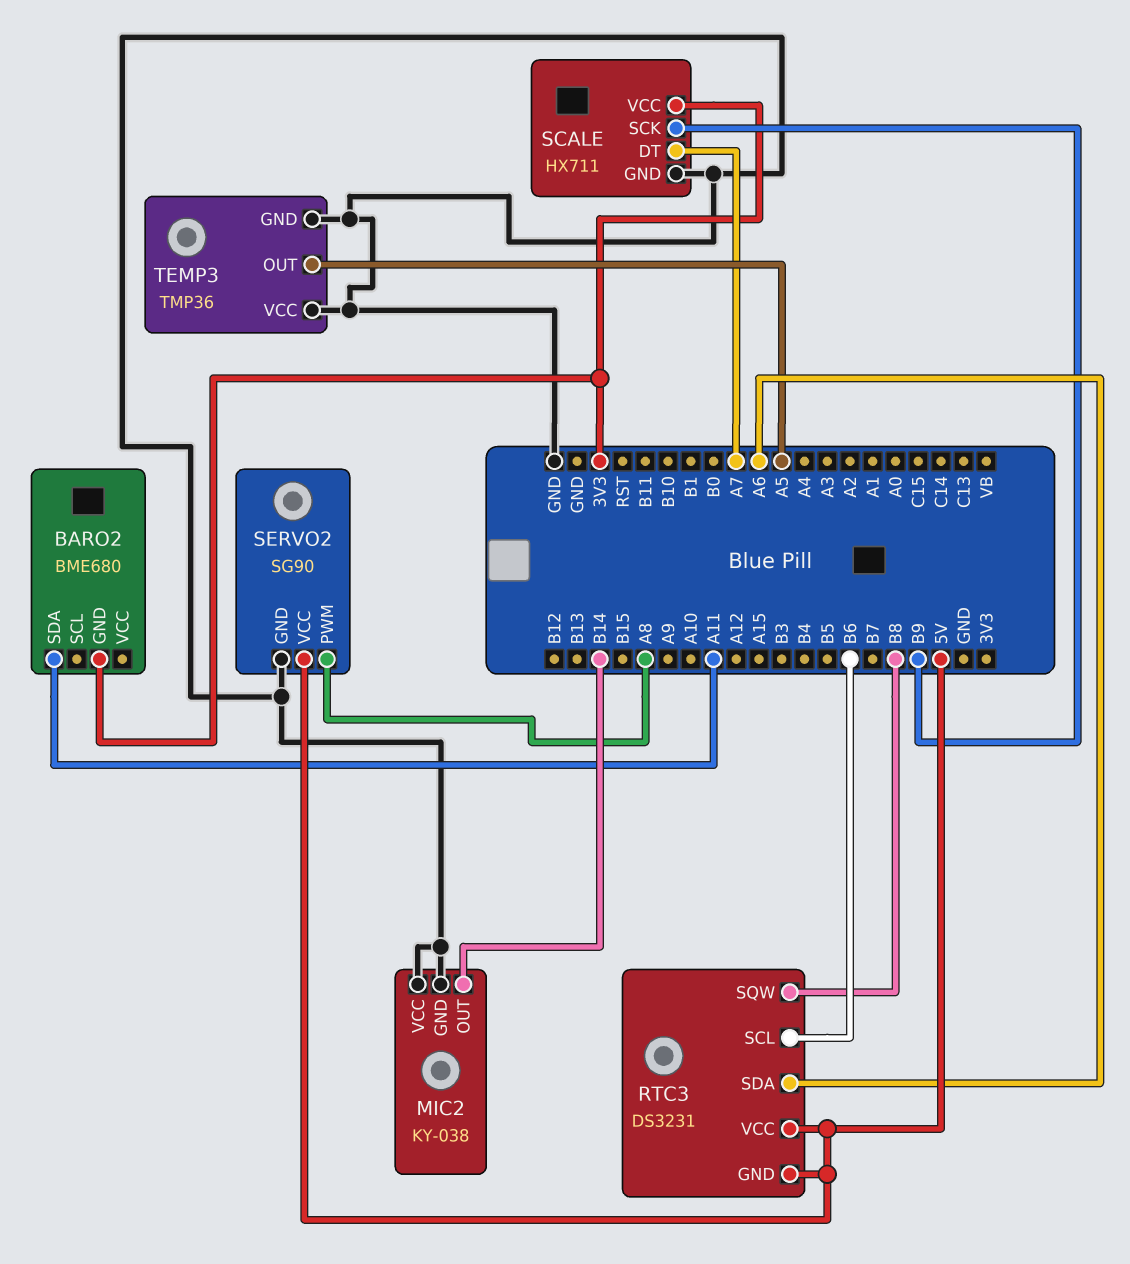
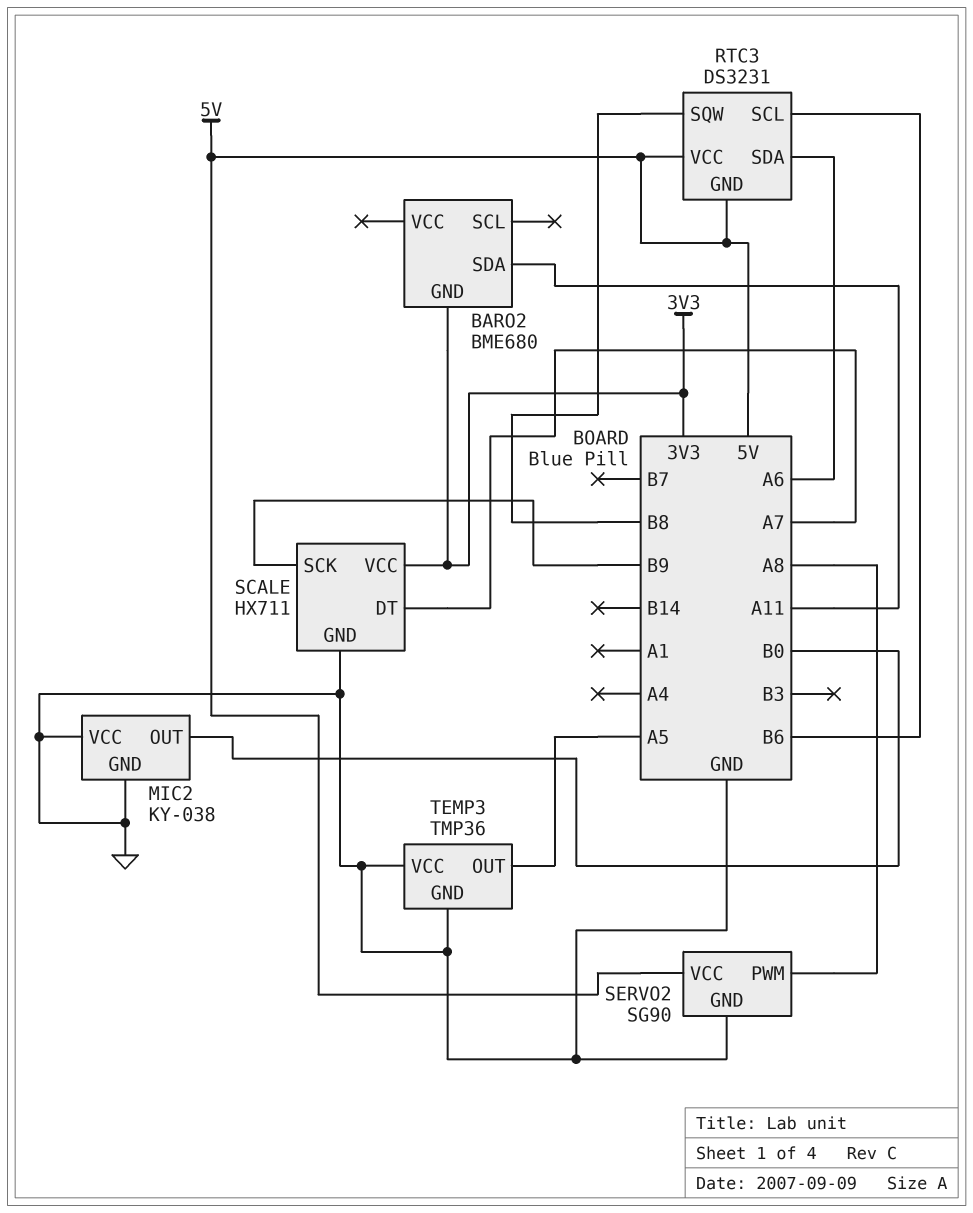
MIC2 pin OUT: B14 -> B0

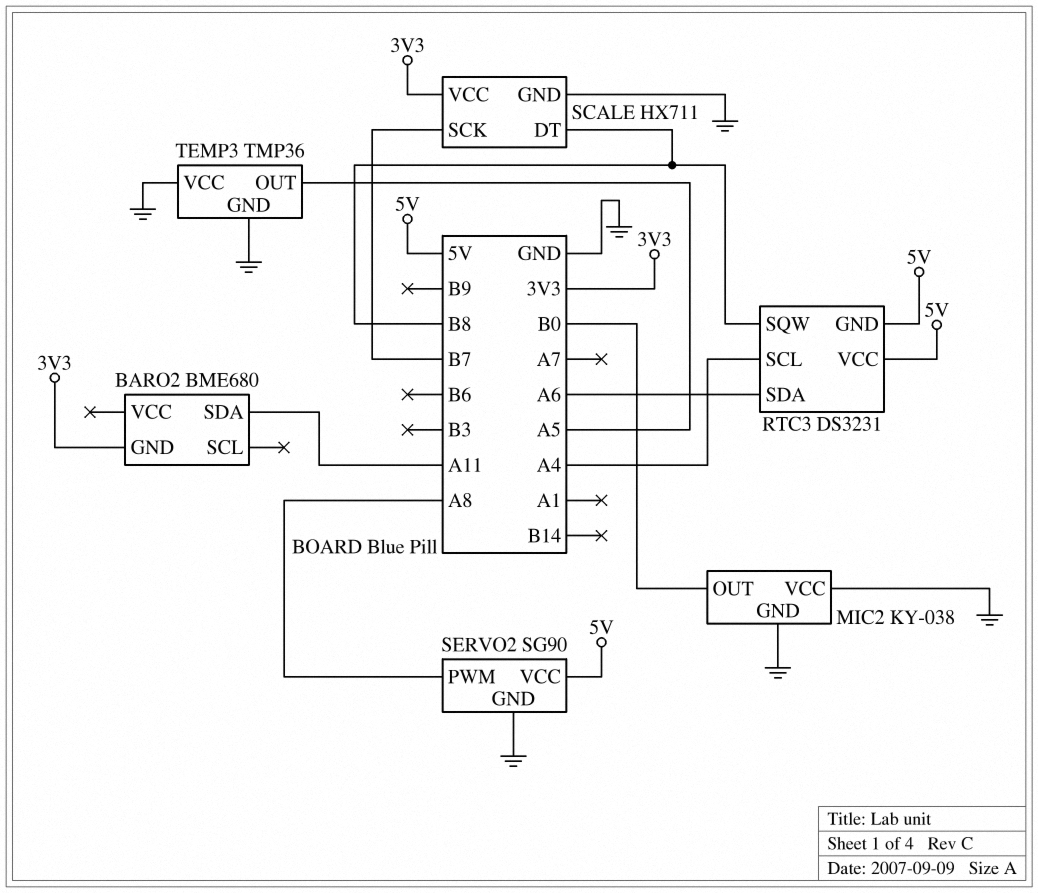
RTC3 pin SCL: B6 -> A4
SCALE pin DT: A7 -> B8
SCALE pin SCK: B9 -> B7

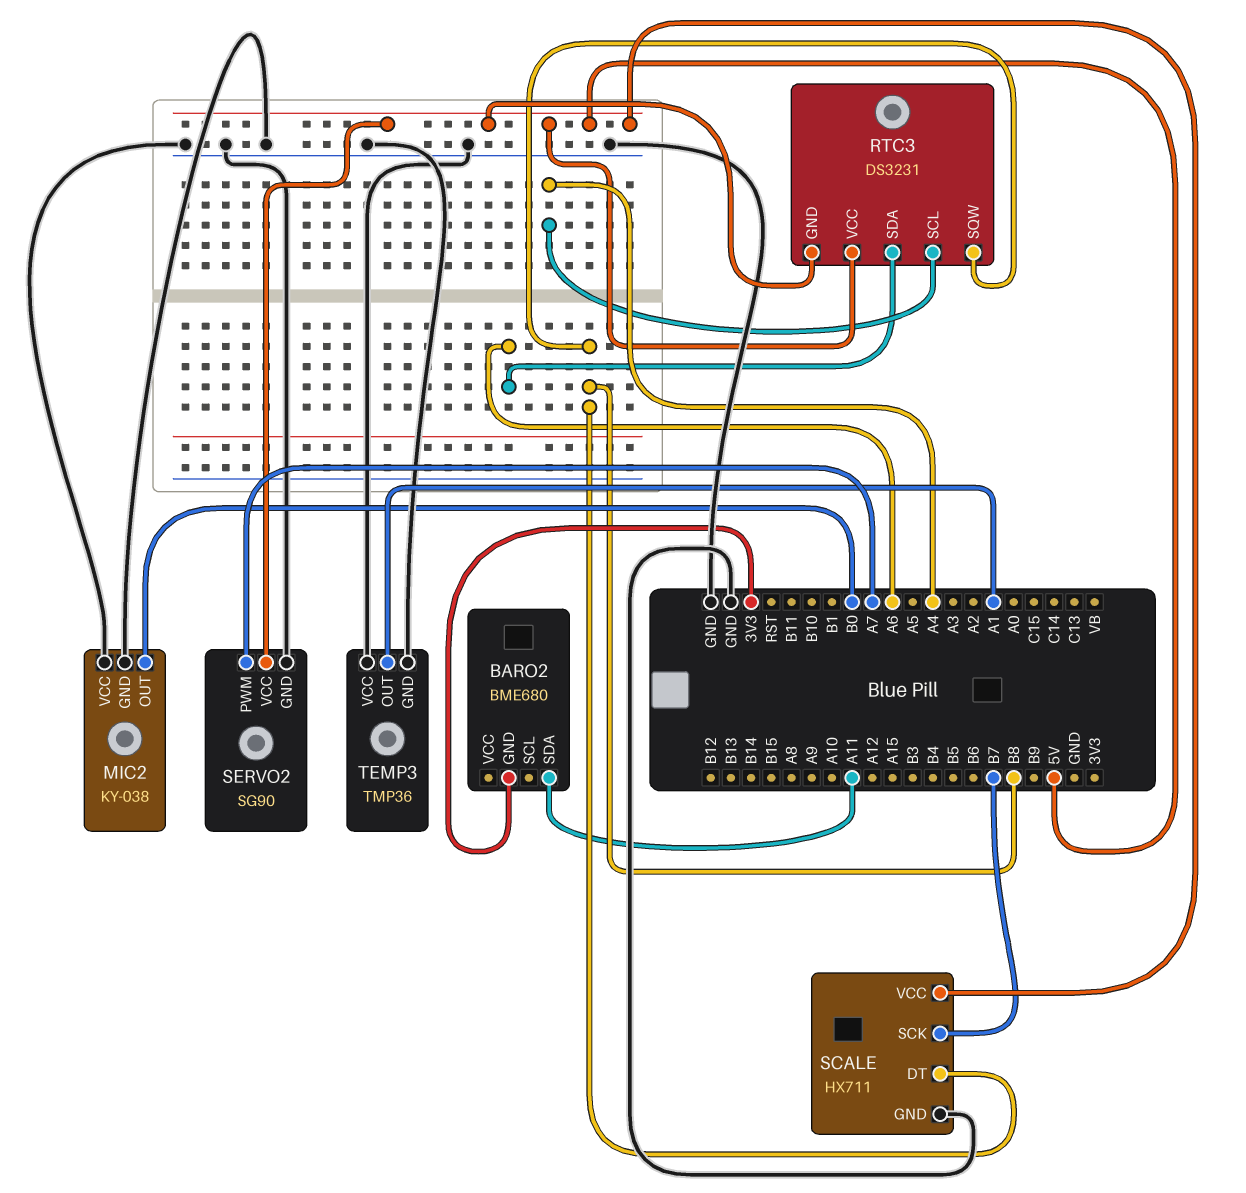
SCALE pin VCC: 3V3 -> 5V
SERVO2 pin PWM: A8 -> A7
TEMP3 pin OUT: A5 -> A1

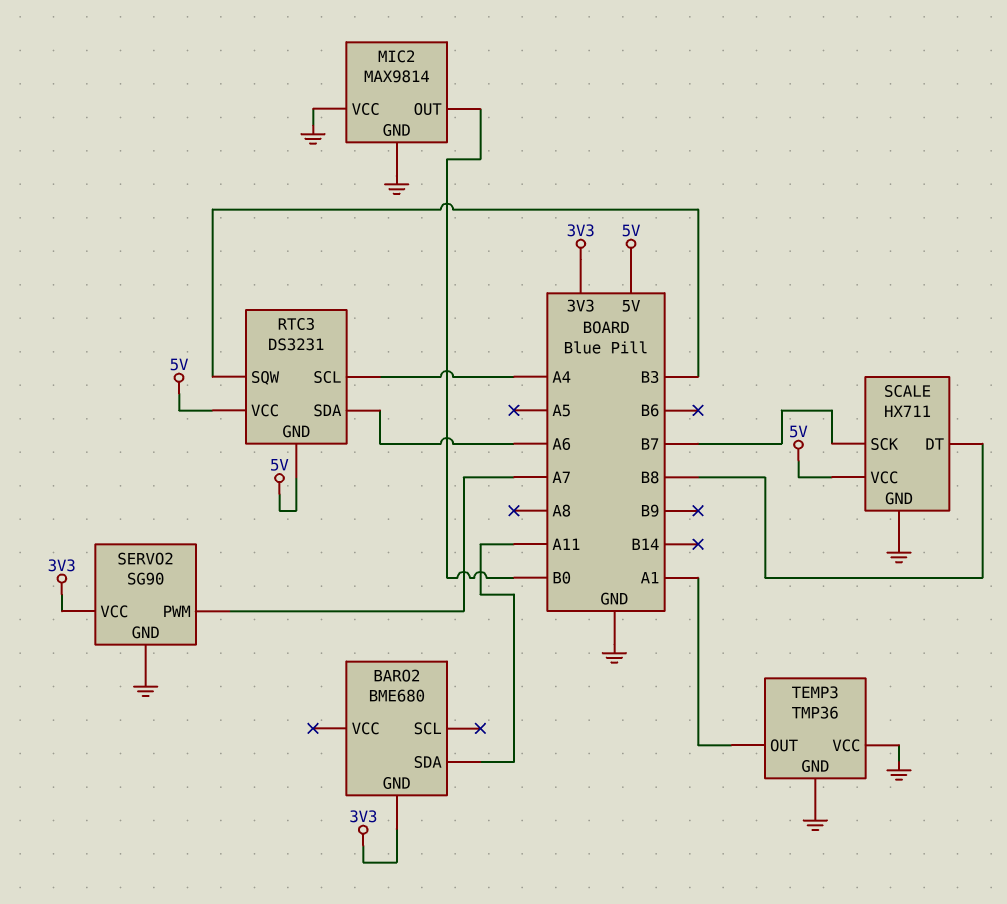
MIC2: KY-038 -> MAX9814
RTC3 pin SQW: B8 -> B3
SERVO2 pin VCC: 5V -> 3V3

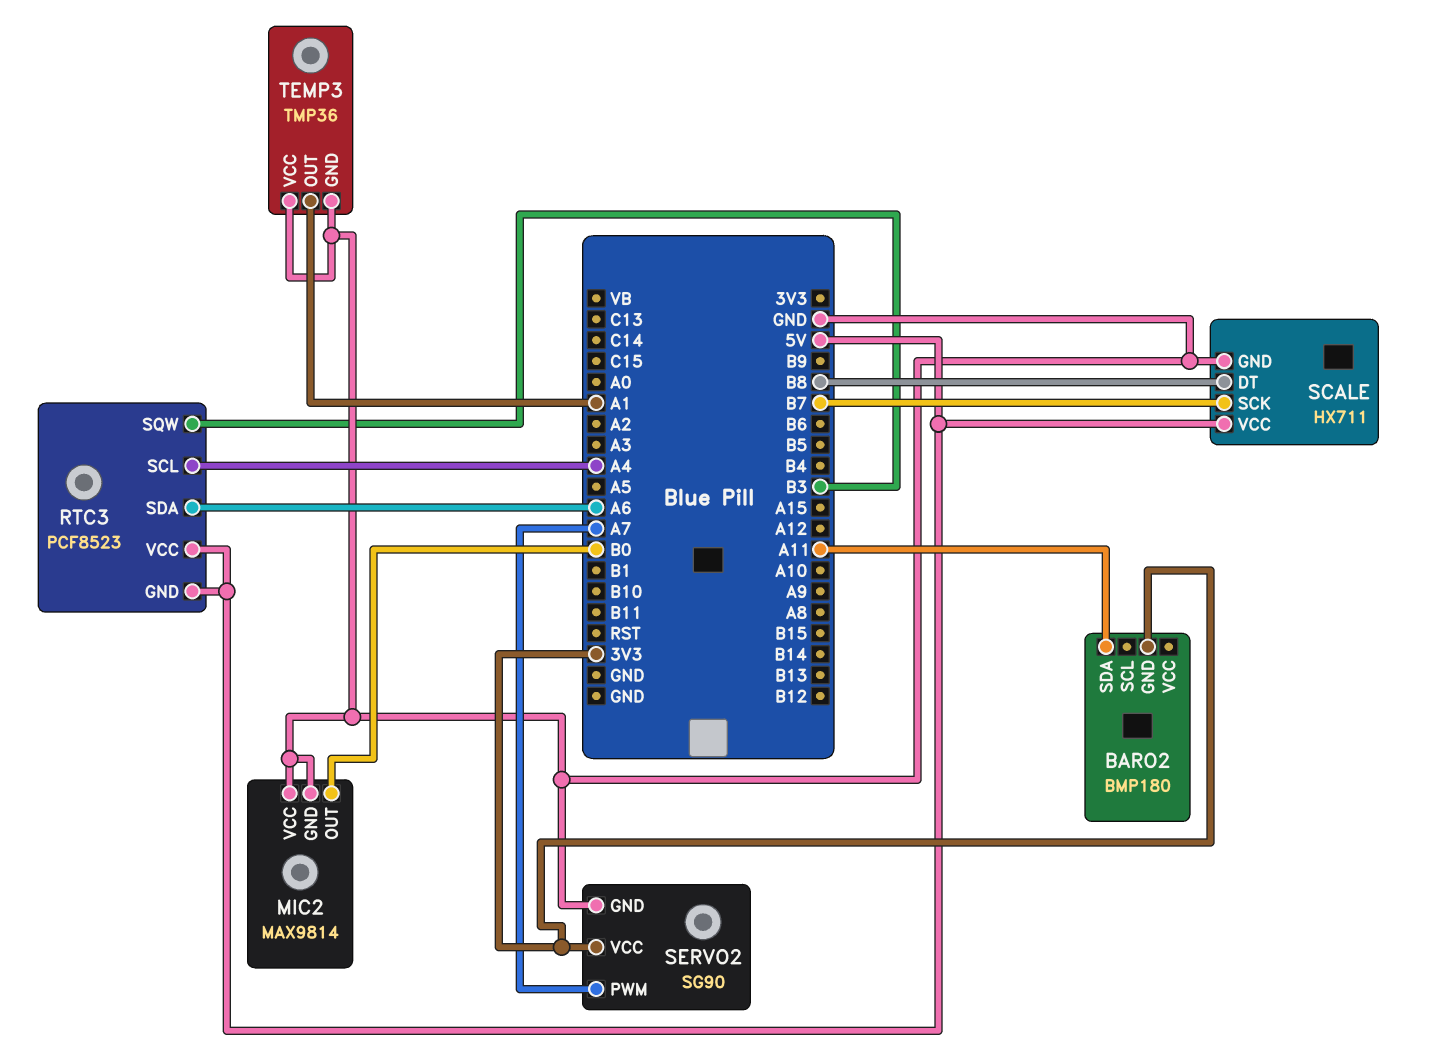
BARO2: BME680 -> BMP180
RTC3: DS3231 -> PCF8523

